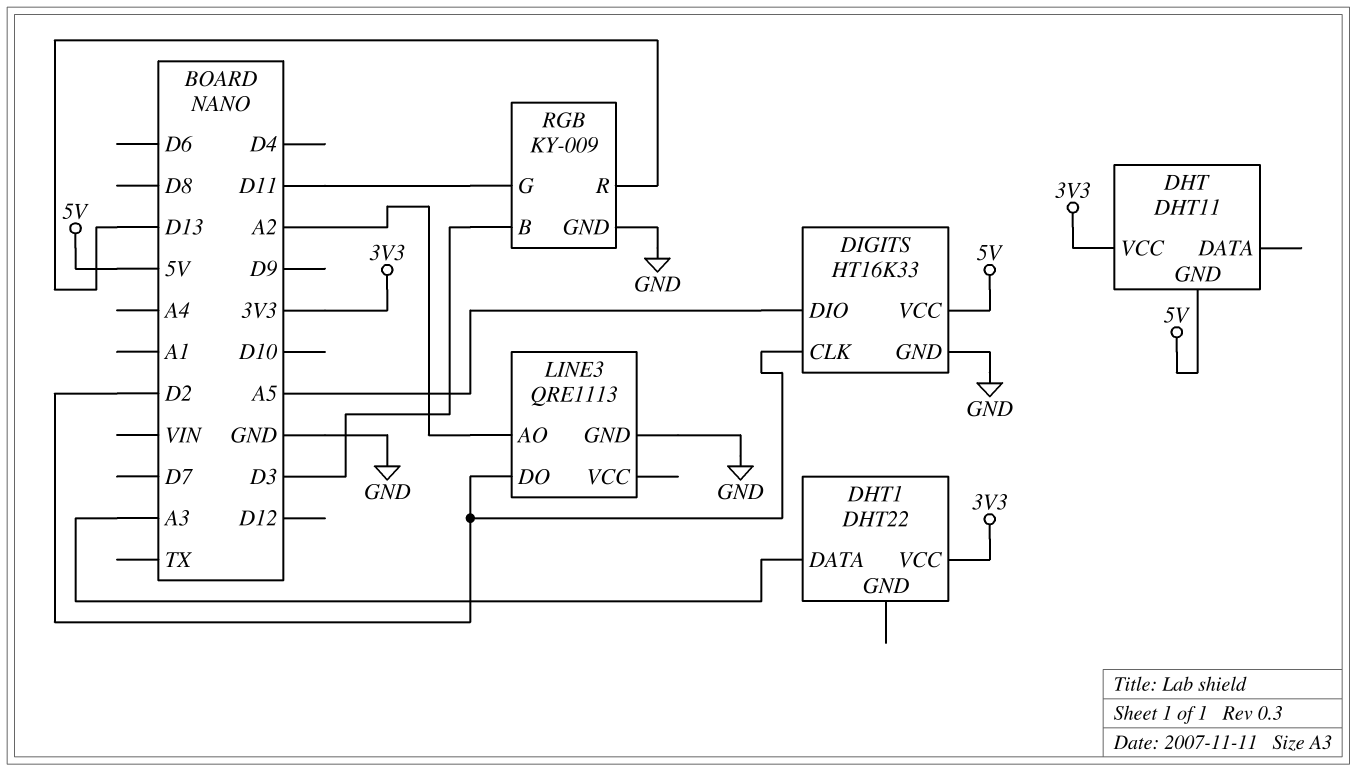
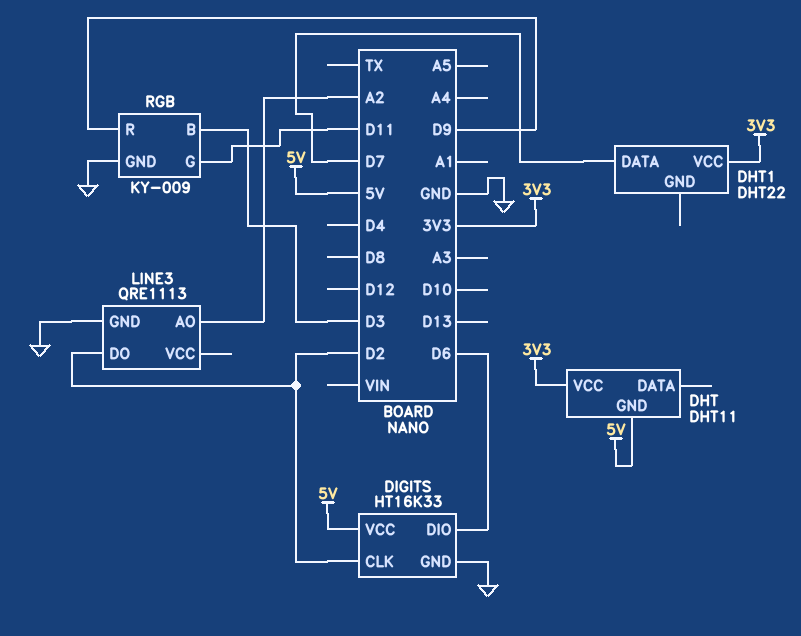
DHT1 pin DATA: A3 -> D7
DIGITS pin DIO: A5 -> D6
RGB pin R: D13 -> D9

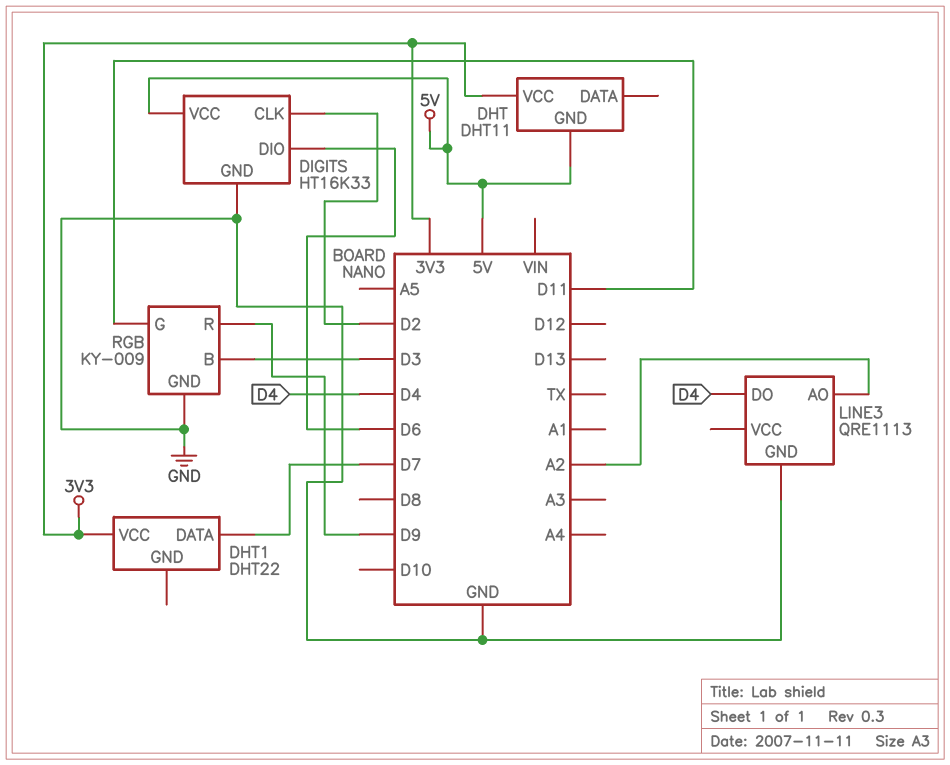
LINE3 pin DO: D2 -> D4

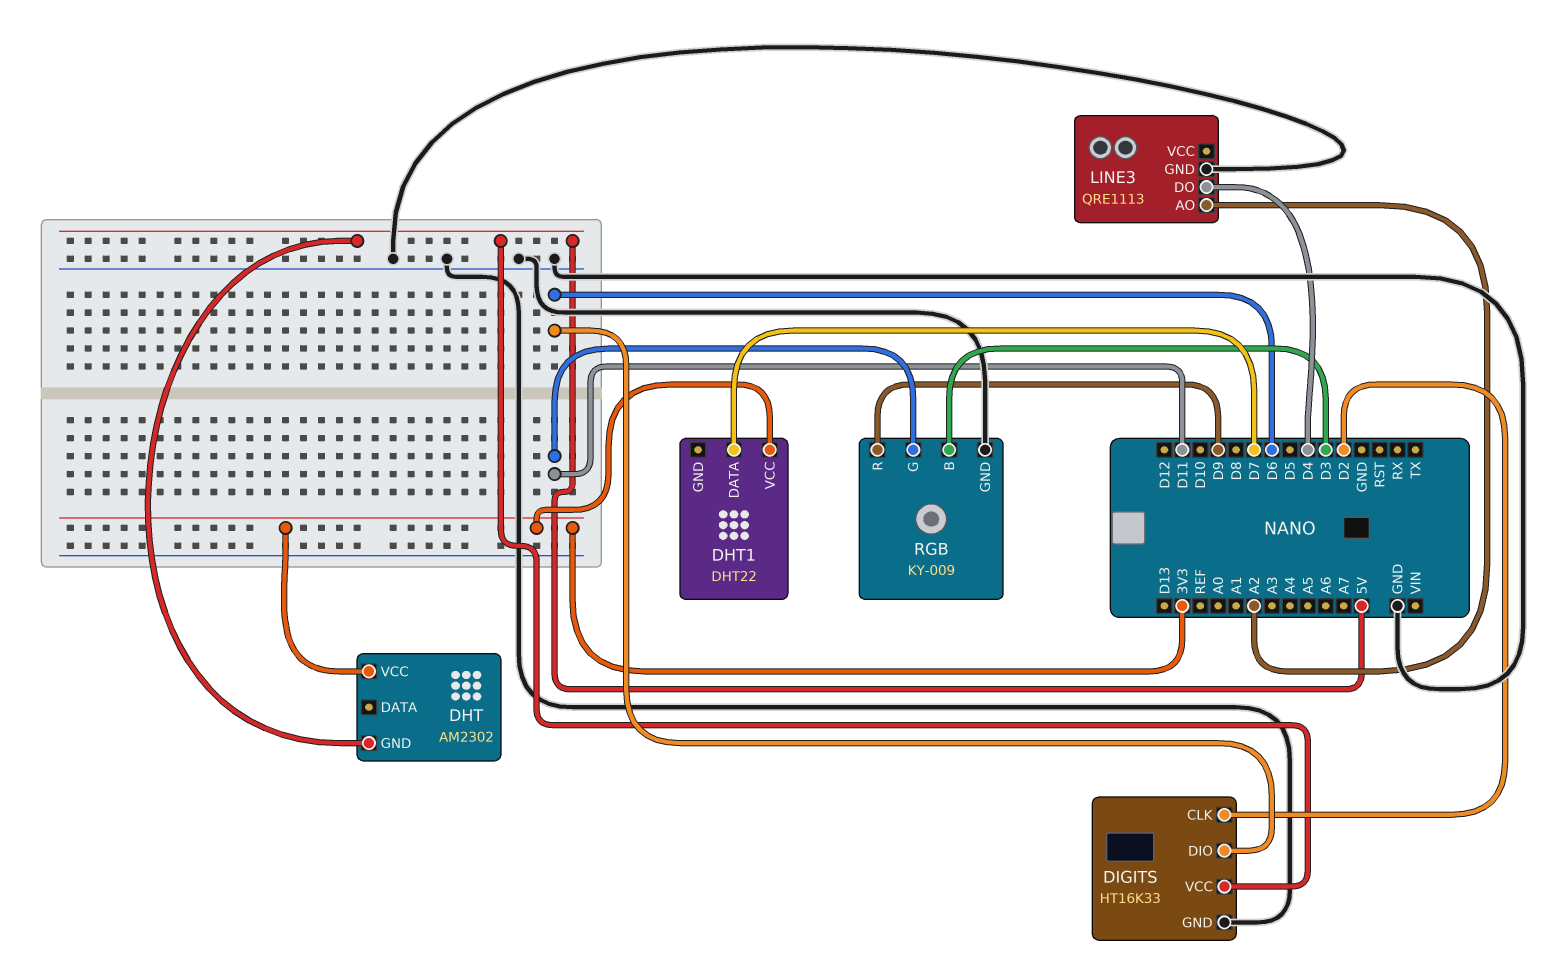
DHT: DHT11 -> AM2302

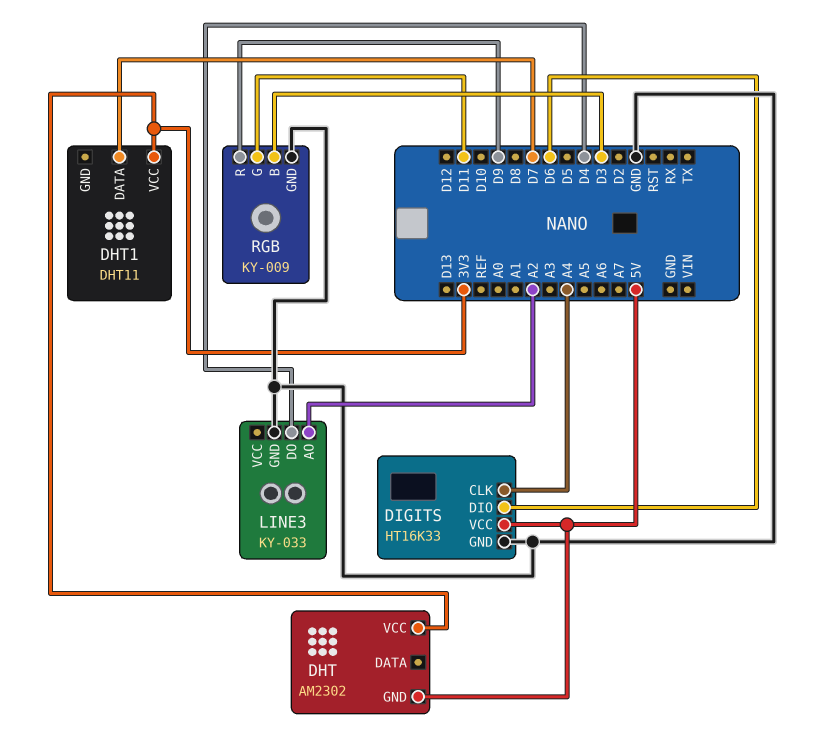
DHT1: DHT22 -> DHT11
DIGITS pin CLK: D2 -> A4
LINE3: QRE1113 -> KY-033

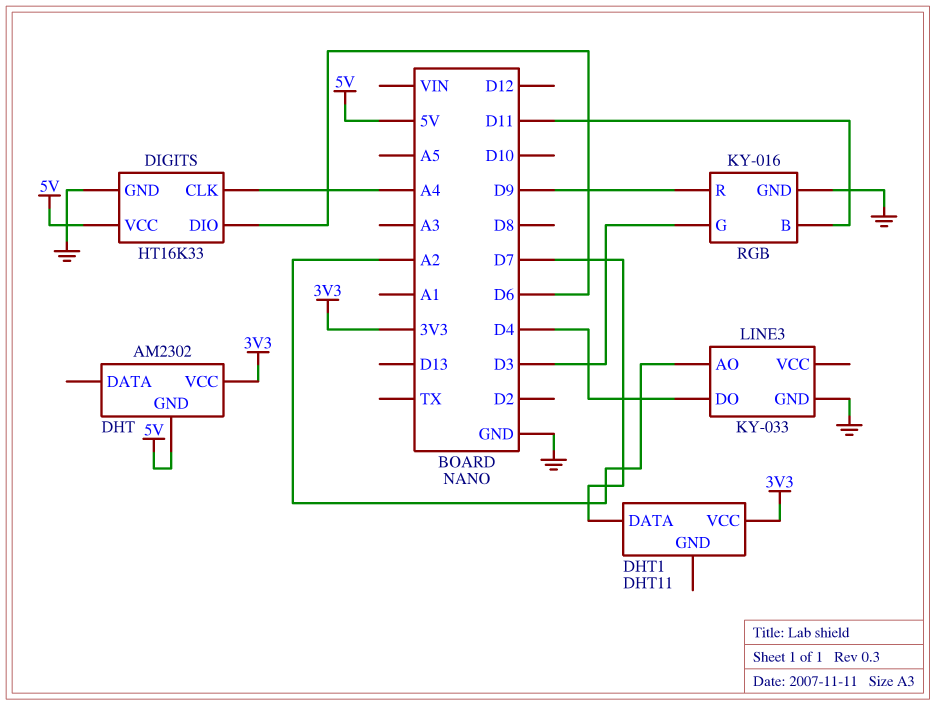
RGB: KY-009 -> KY-016
RGB pin B: D3 -> D11
RGB pin G: D11 -> D3

